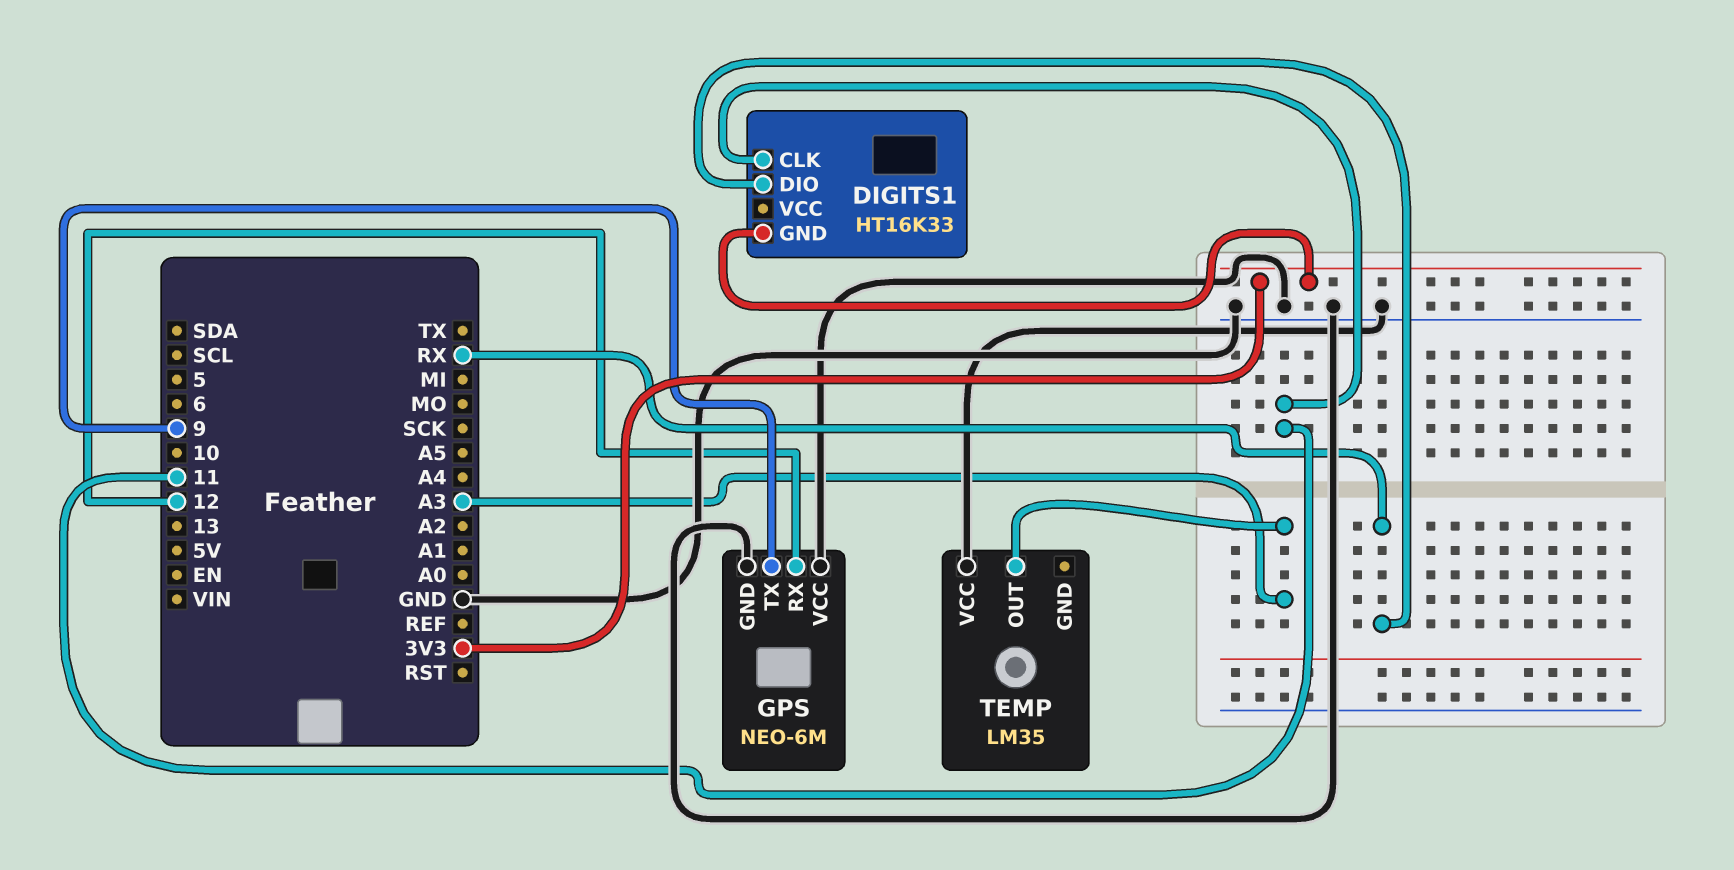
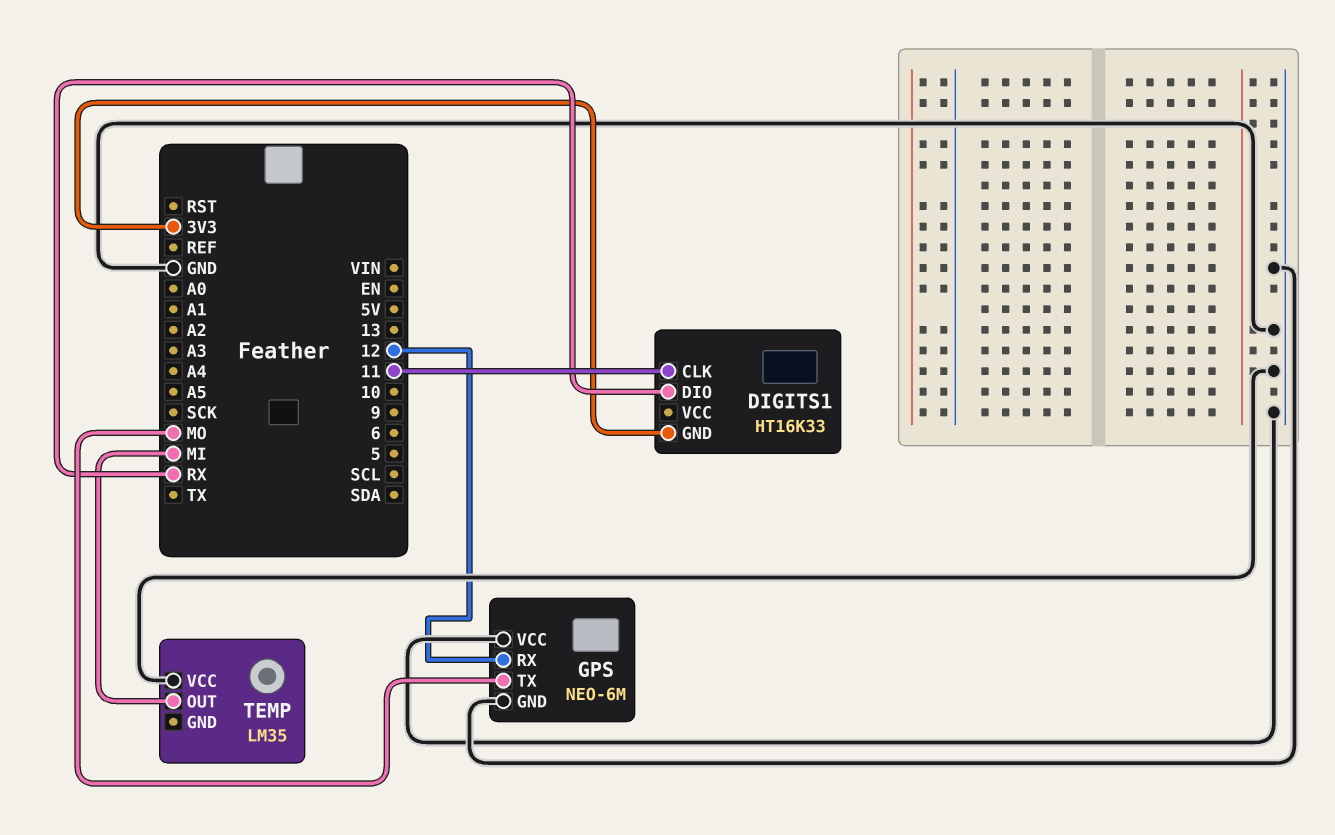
GPS pin TX: 9 -> MO
TEMP pin OUT: A3 -> MI

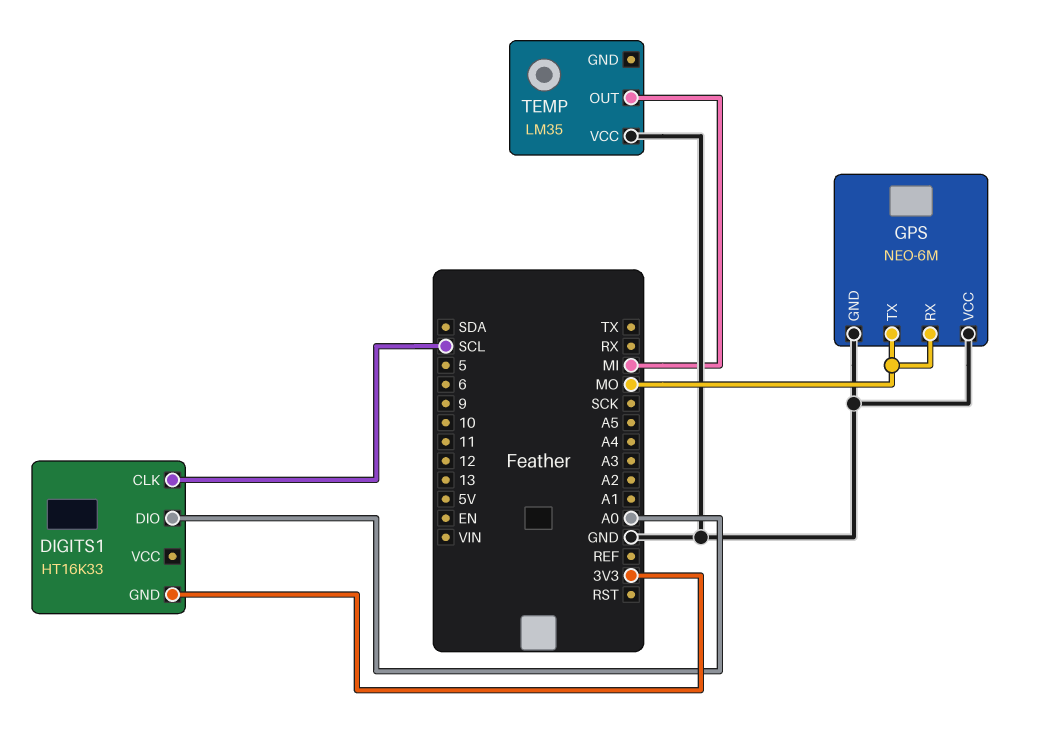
DIGITS1 pin CLK: 11 -> SCL
DIGITS1 pin DIO: RX -> A0
GPS pin RX: 12 -> MO

